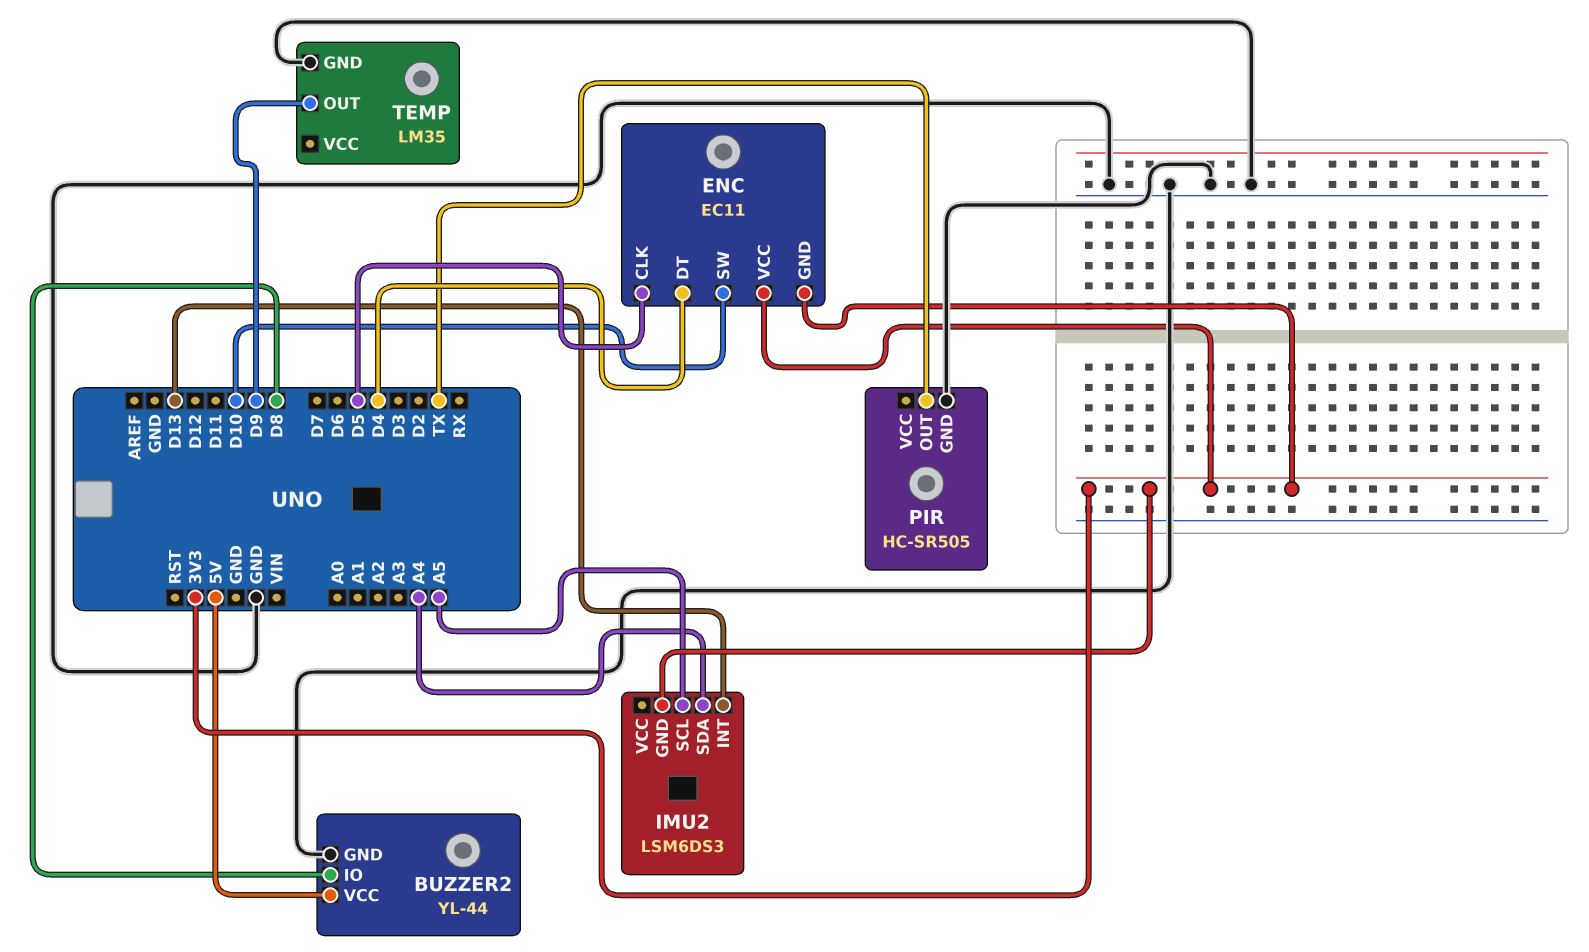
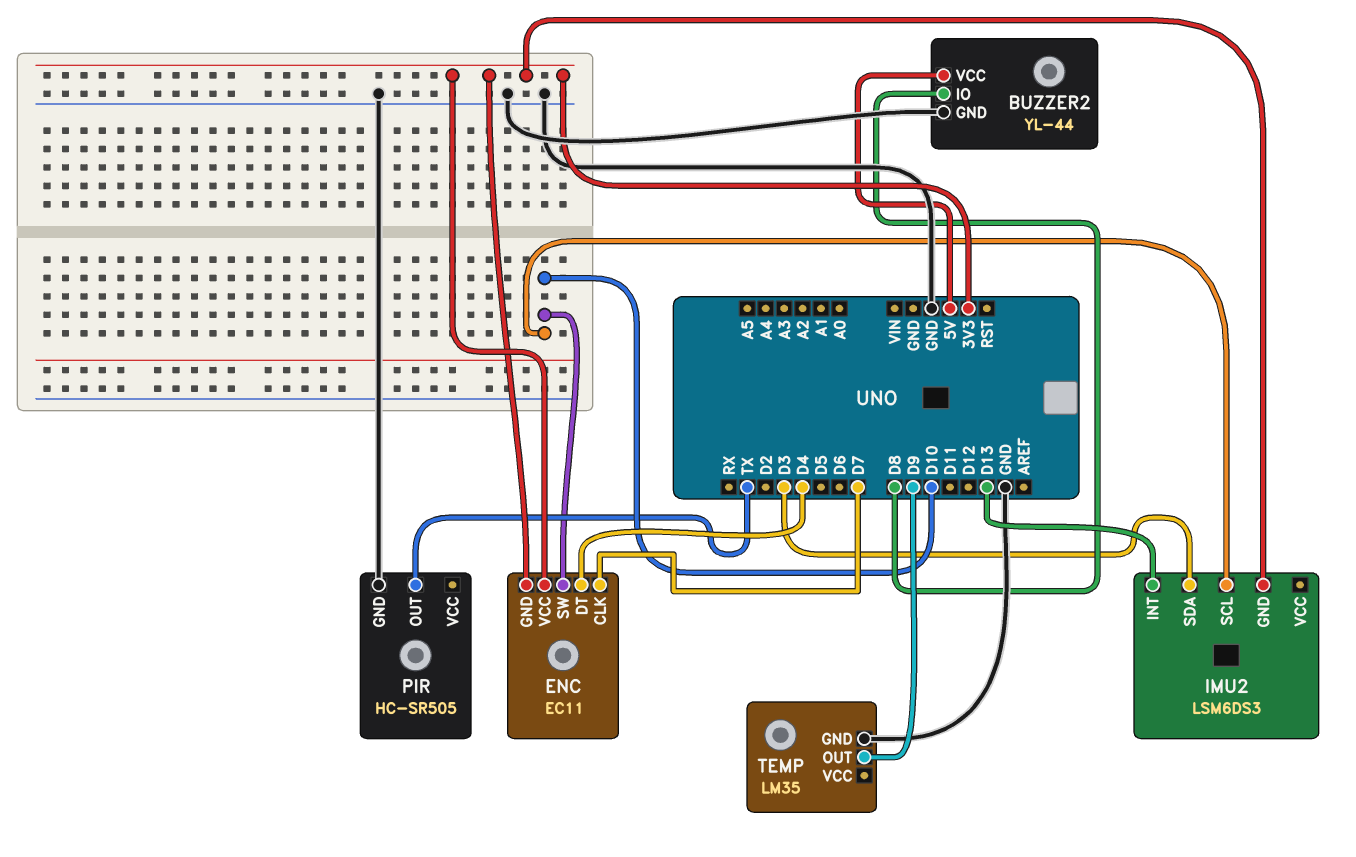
ENC pin CLK: D5 -> D7
IMU2 pin SCL: A5 -> D10
IMU2 pin SDA: A4 -> D3

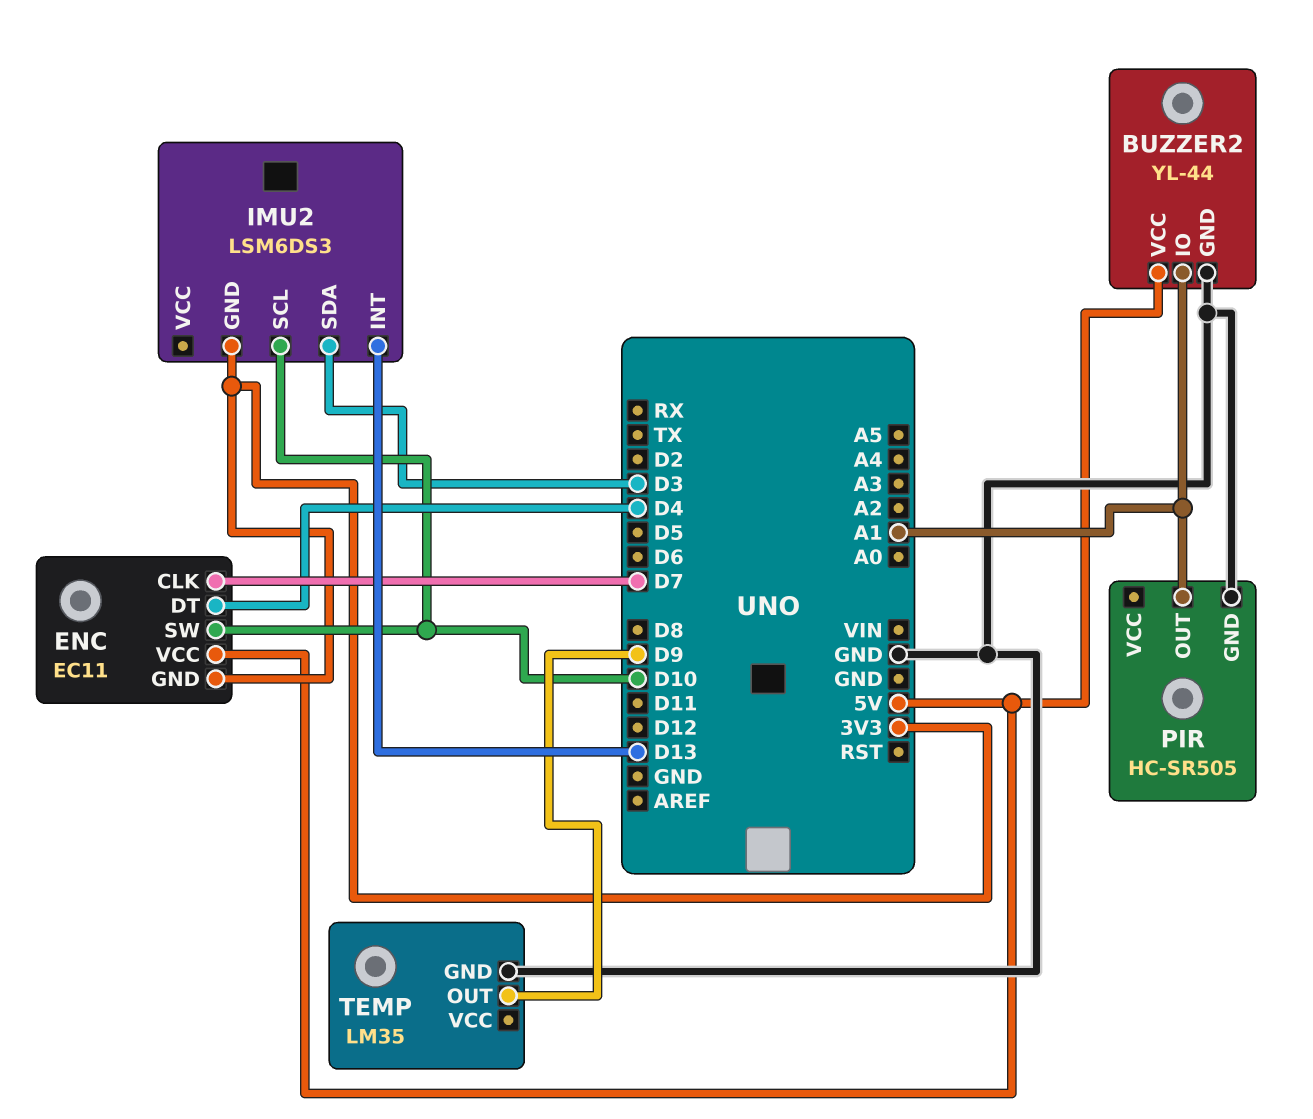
BUZZER2 pin IO: D8 -> A1
ENC pin VCC: 3V3 -> 5V
PIR pin OUT: TX -> A1

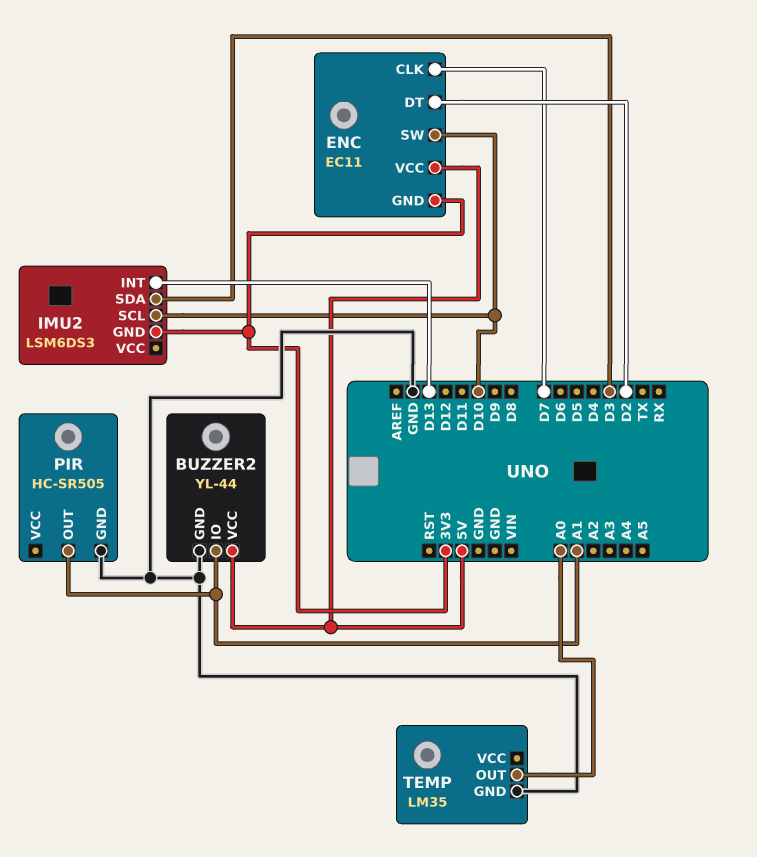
ENC pin DT: D4 -> D2
TEMP pin OUT: D9 -> A0

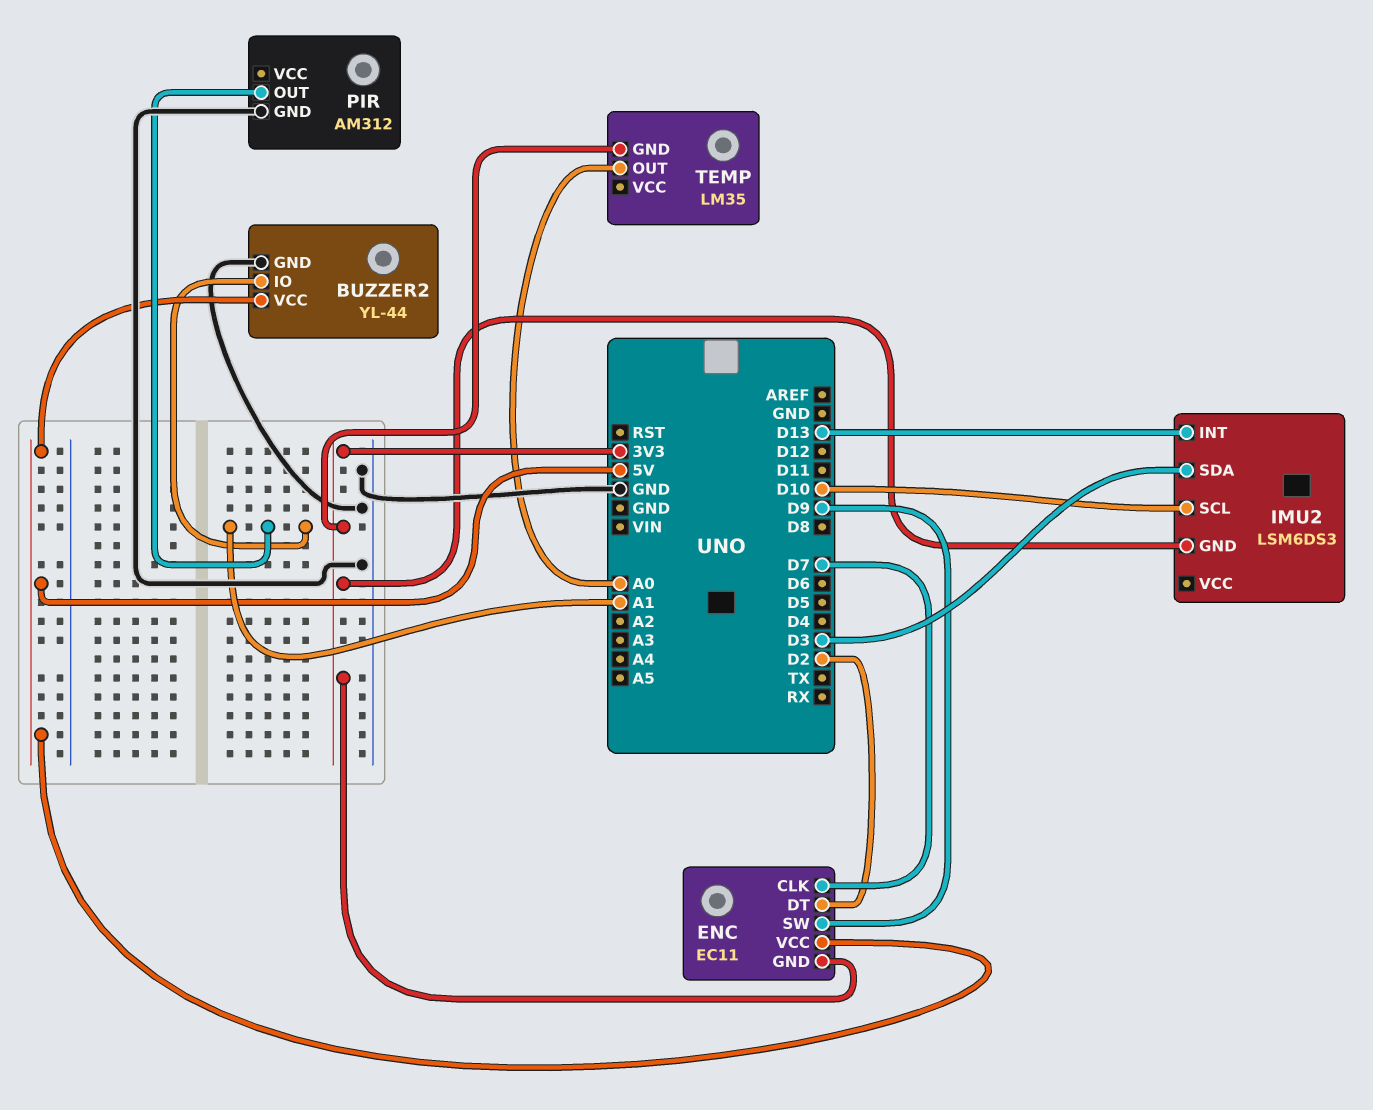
ENC pin SW: D10 -> D9
PIR: HC-SR505 -> AM312
TEMP pin GND: GND -> 3V3

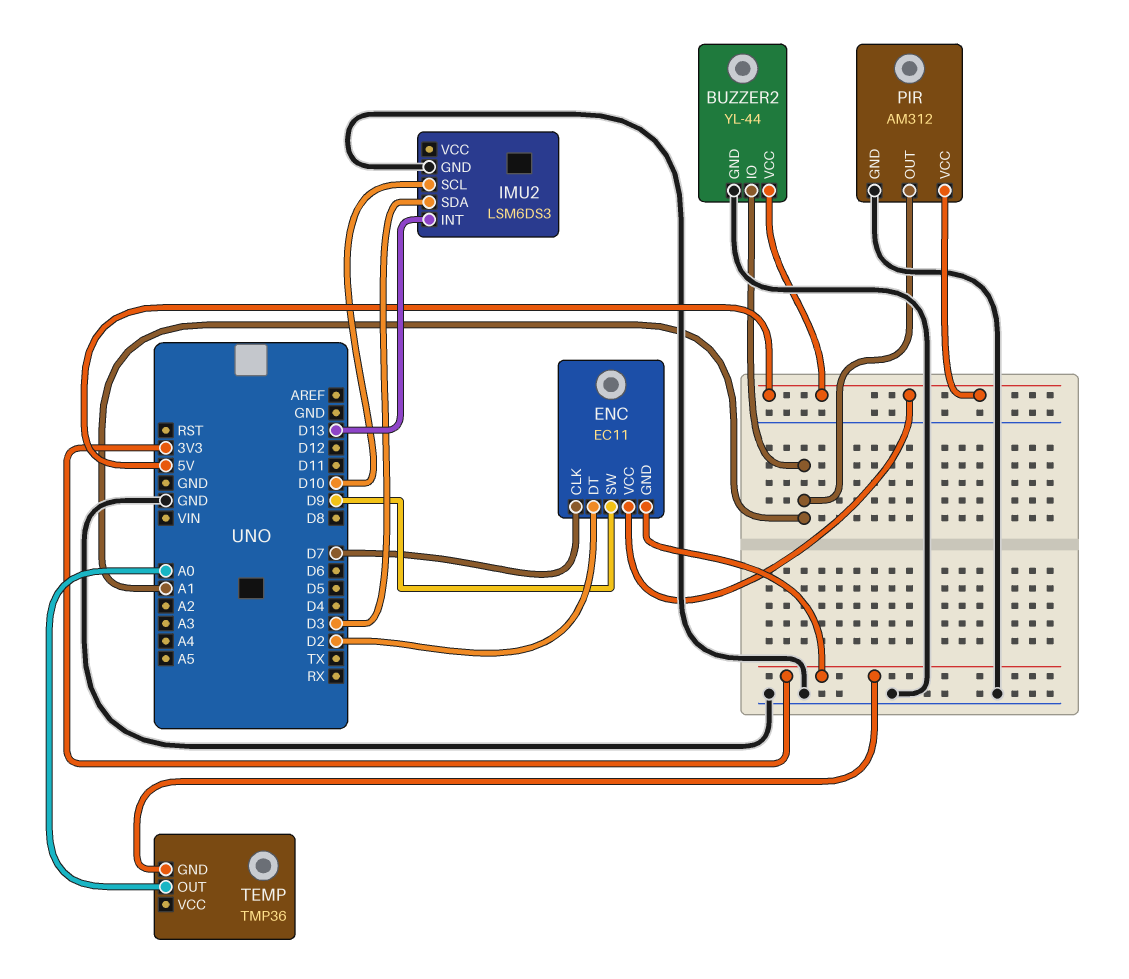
IMU2 pin GND: 3V3 -> GND
PIR pin VCC: none -> 5V
TEMP: LM35 -> TMP36

